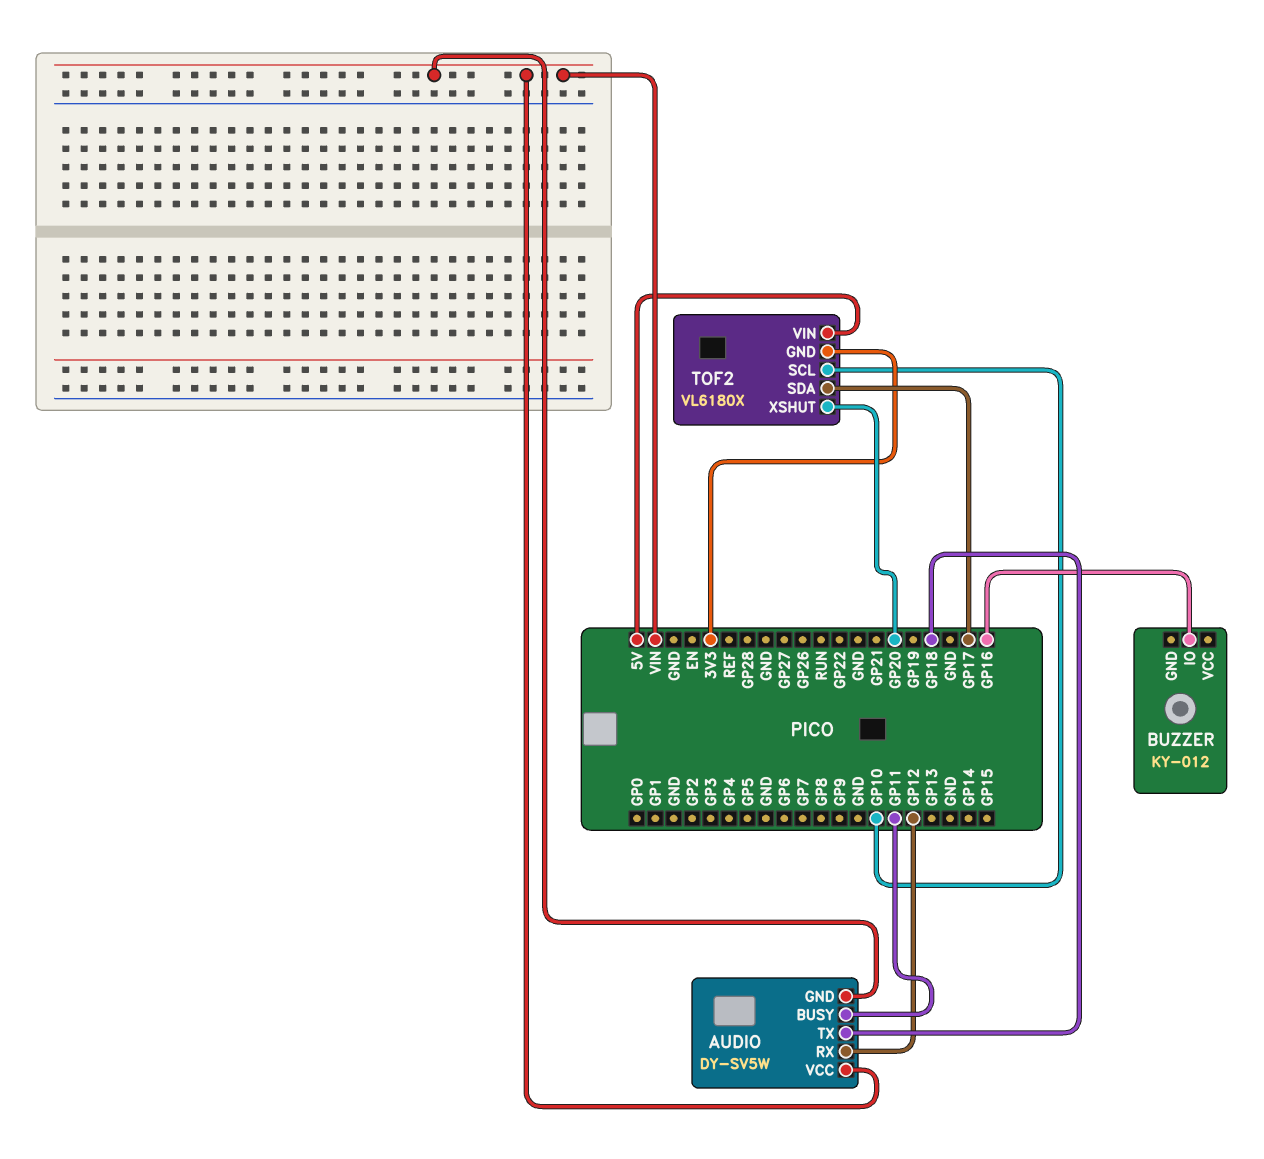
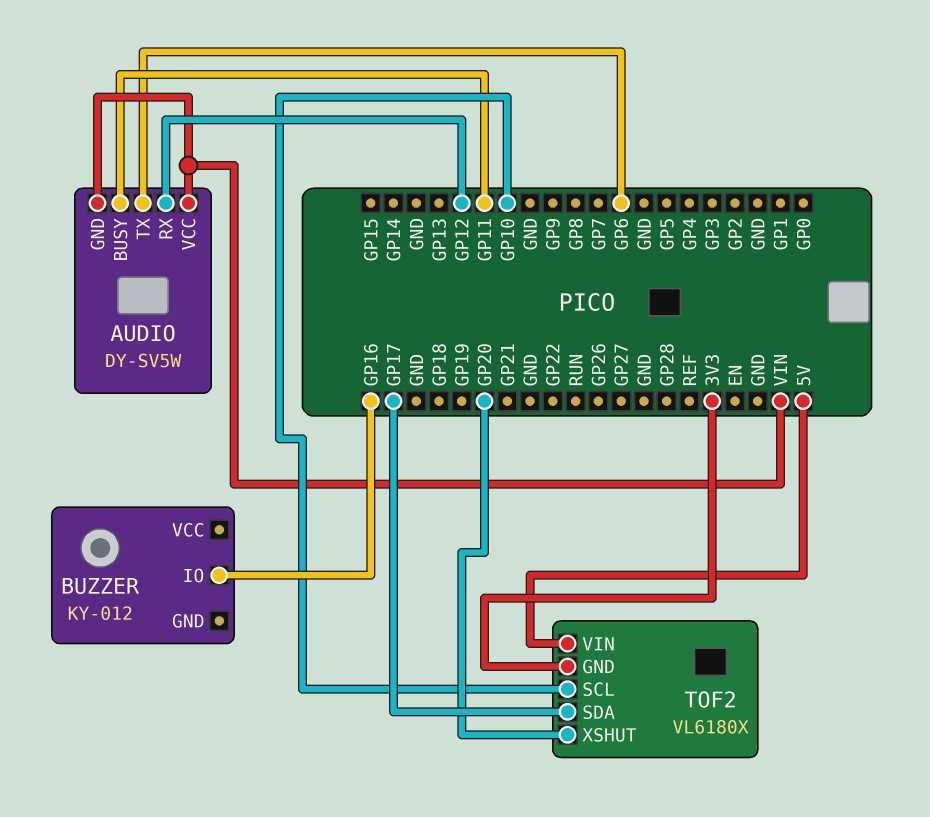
AUDIO pin TX: GP18 -> GP6

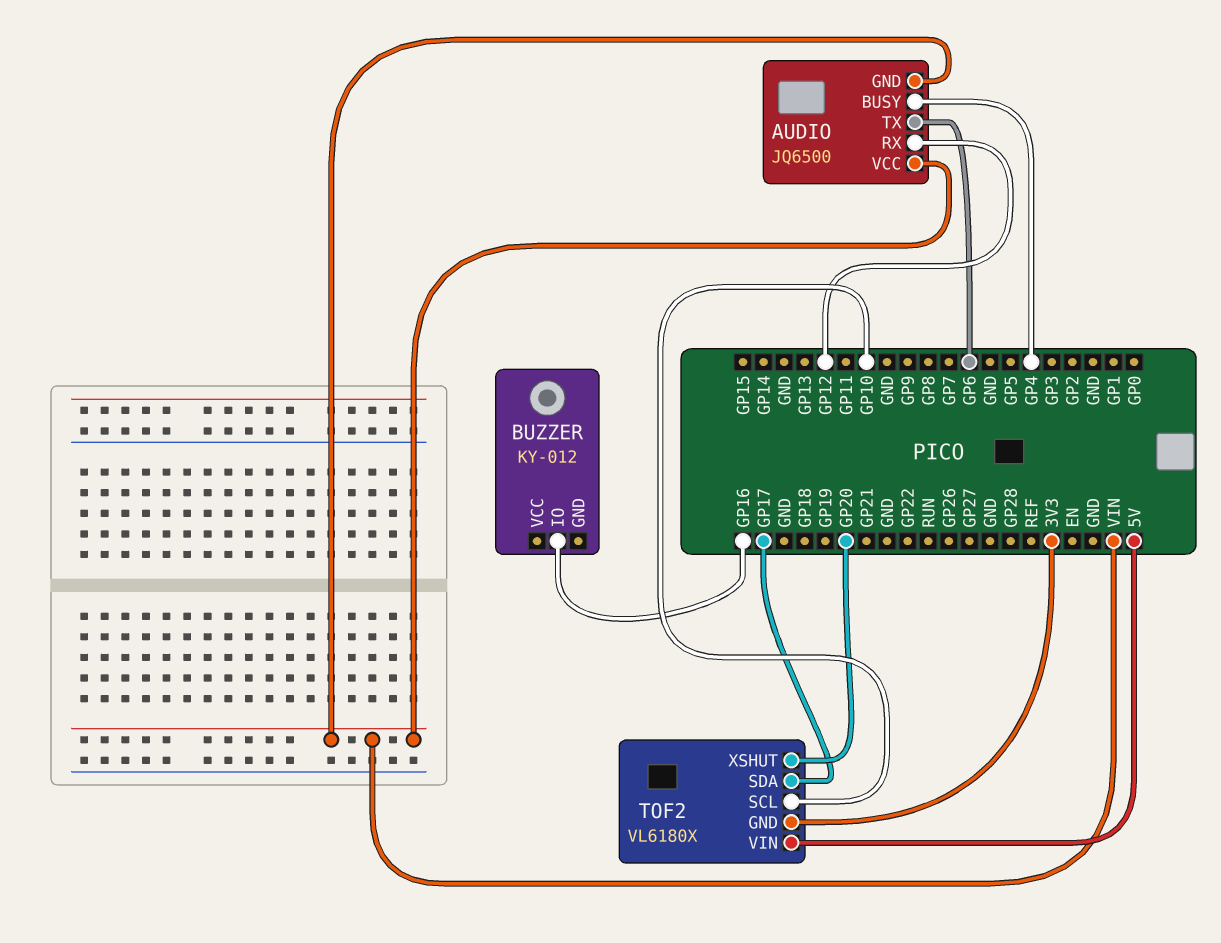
AUDIO: DY-SV5W -> JQ6500
AUDIO pin BUSY: GP11 -> GP4

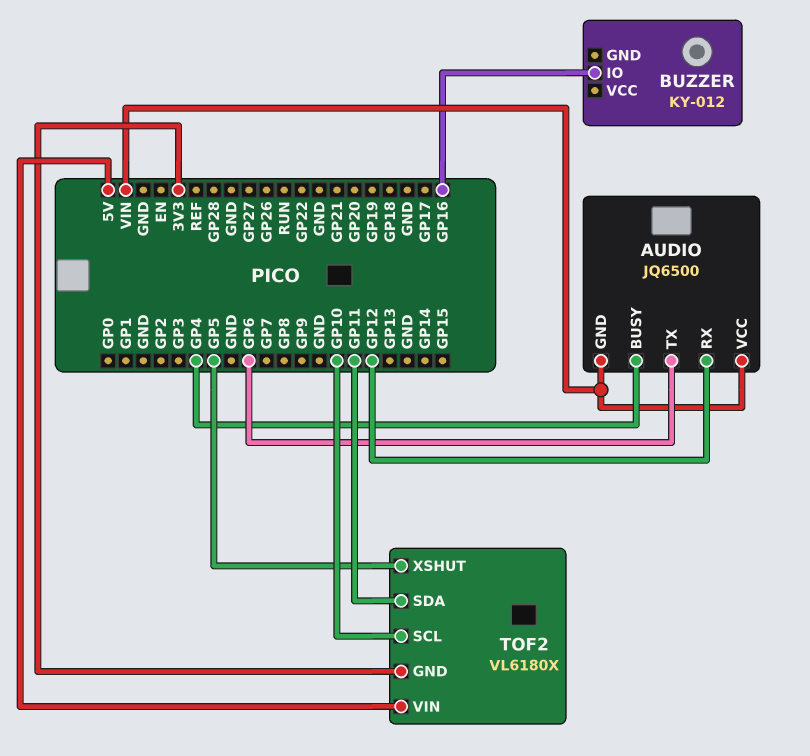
TOF2 pin SDA: GP17 -> GP11
TOF2 pin XSHUT: GP20 -> GP5

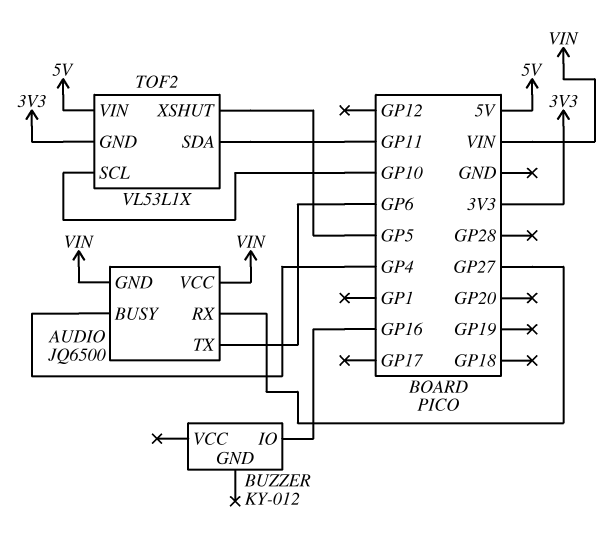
AUDIO pin RX: GP12 -> GP27
TOF2: VL6180X -> VL53L1X

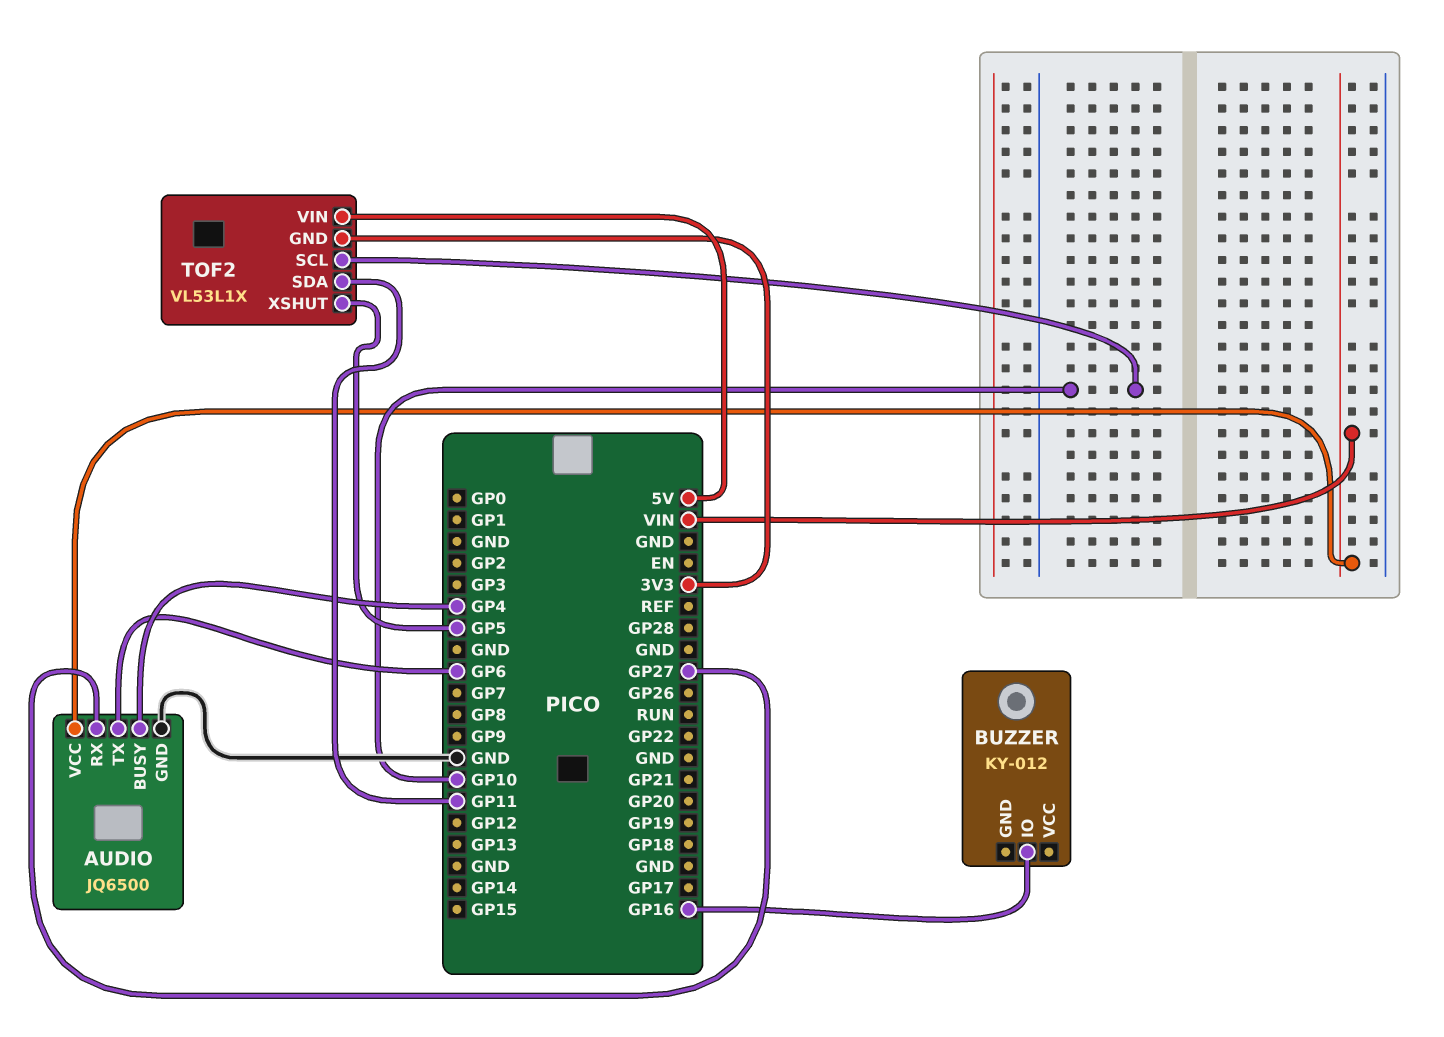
AUDIO pin GND: VIN -> GND

